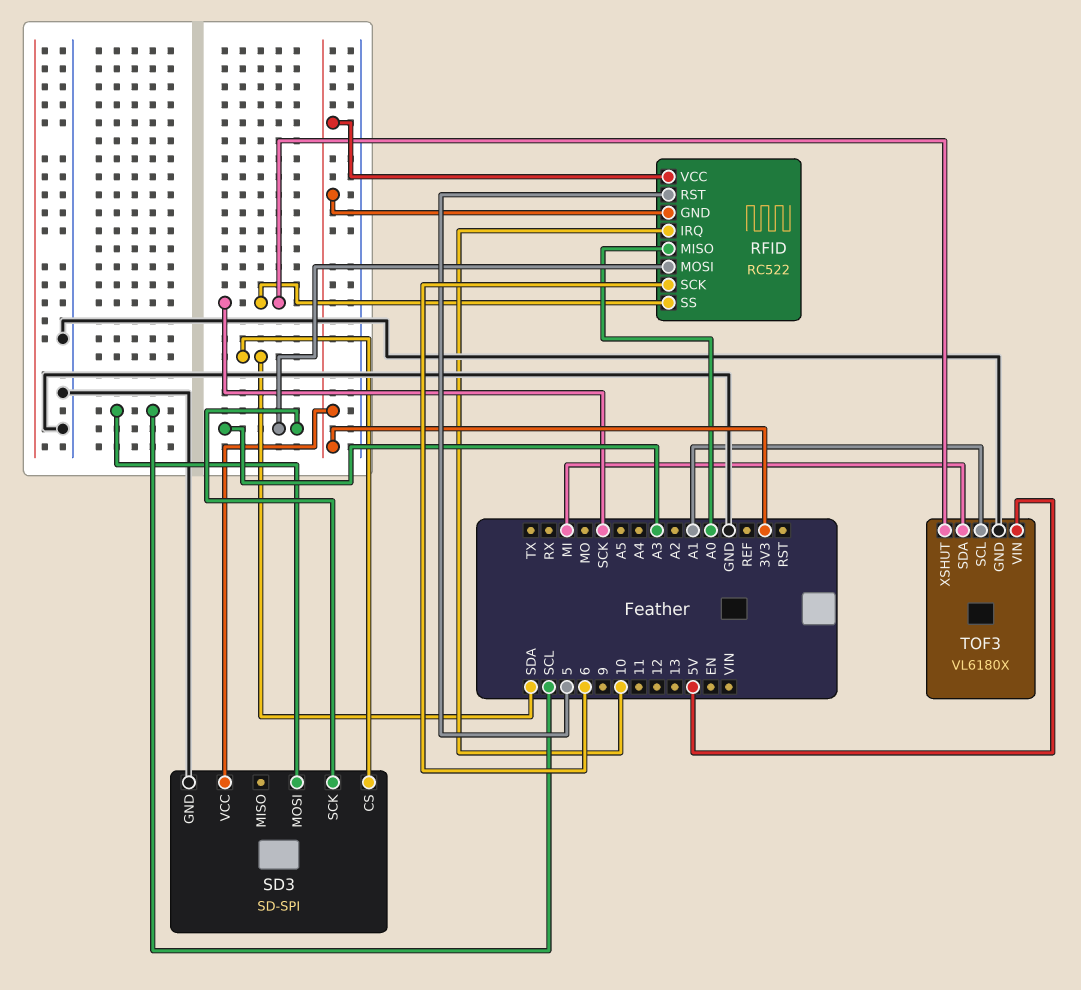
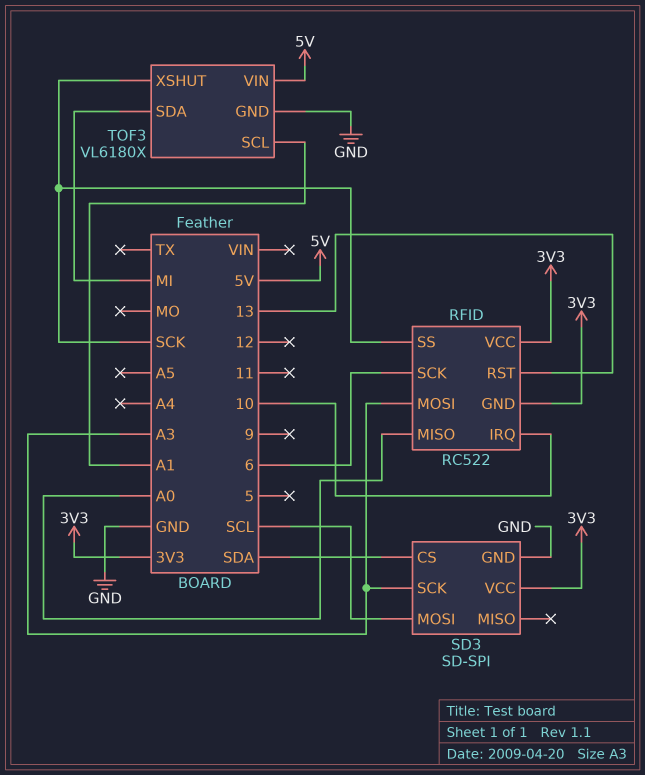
RFID pin RST: 5 -> 13

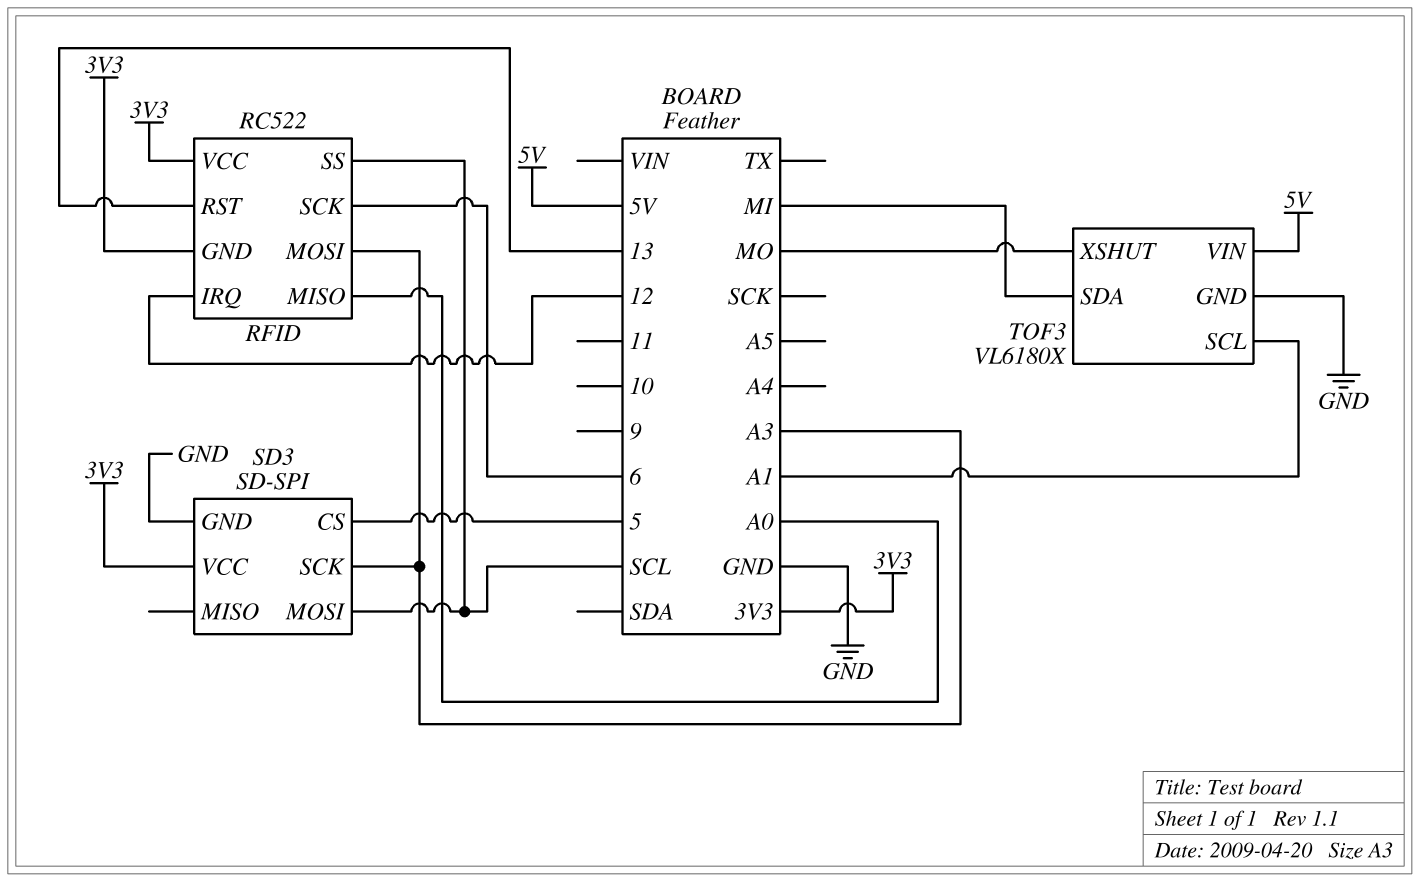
RFID pin IRQ: 10 -> 12
RFID pin SS: SCK -> SCL
SD3 pin CS: SDA -> 5
TOF3 pin XSHUT: SCK -> MO

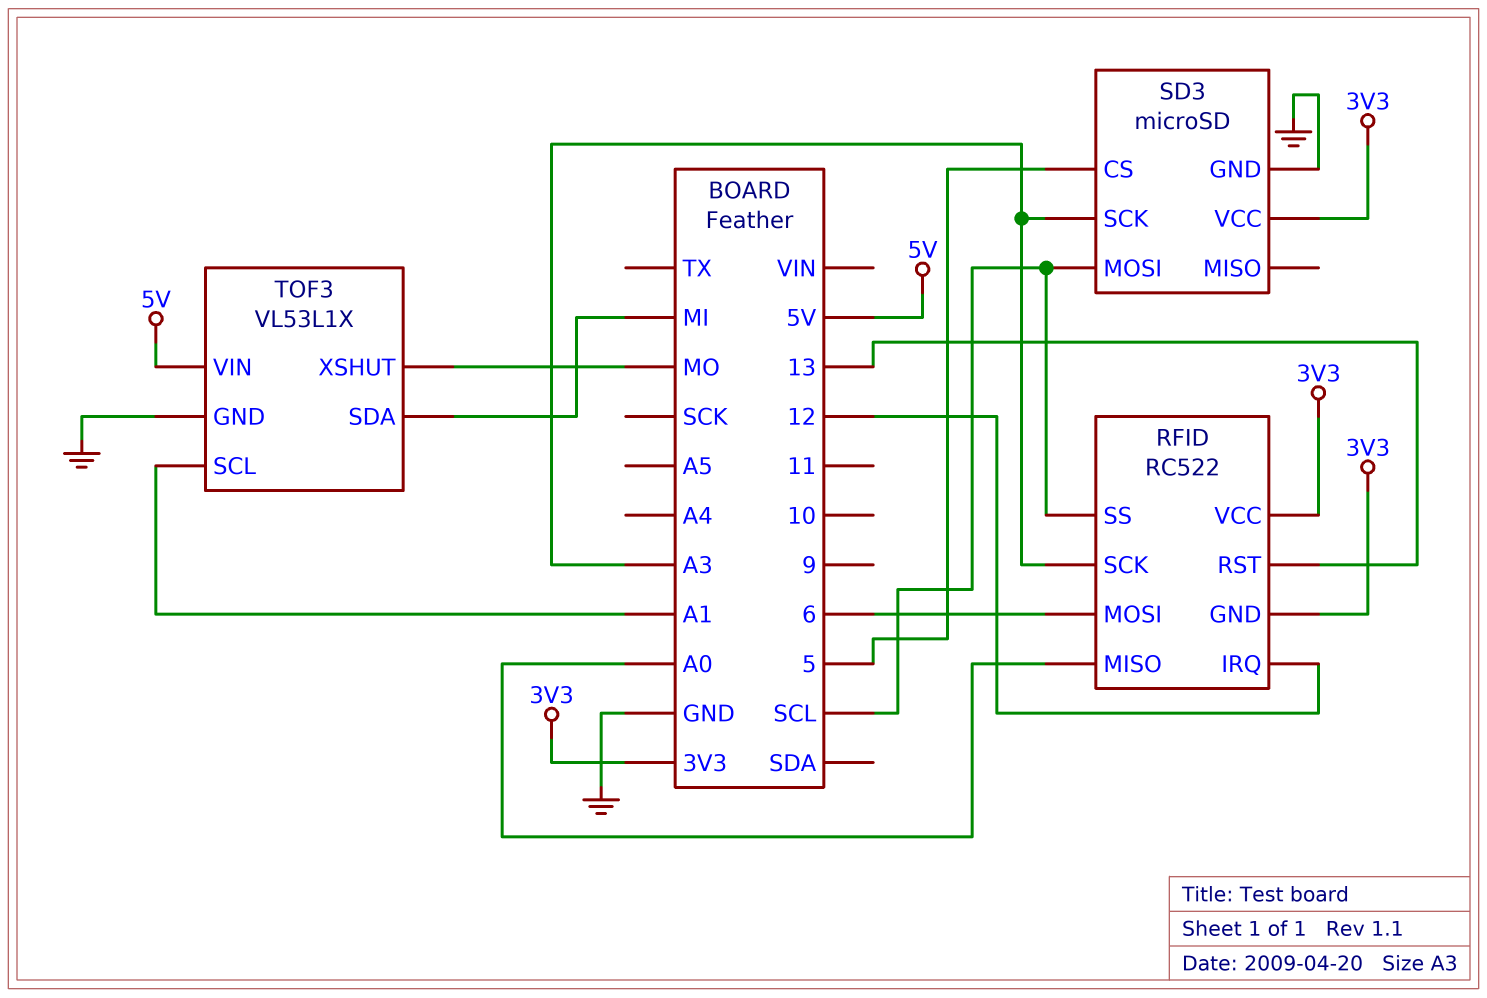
RFID pin MOSI: A3 -> 6
RFID pin SCK: 6 -> A3
SD3: SD-SPI -> microSD
TOF3: VL6180X -> VL53L1X

